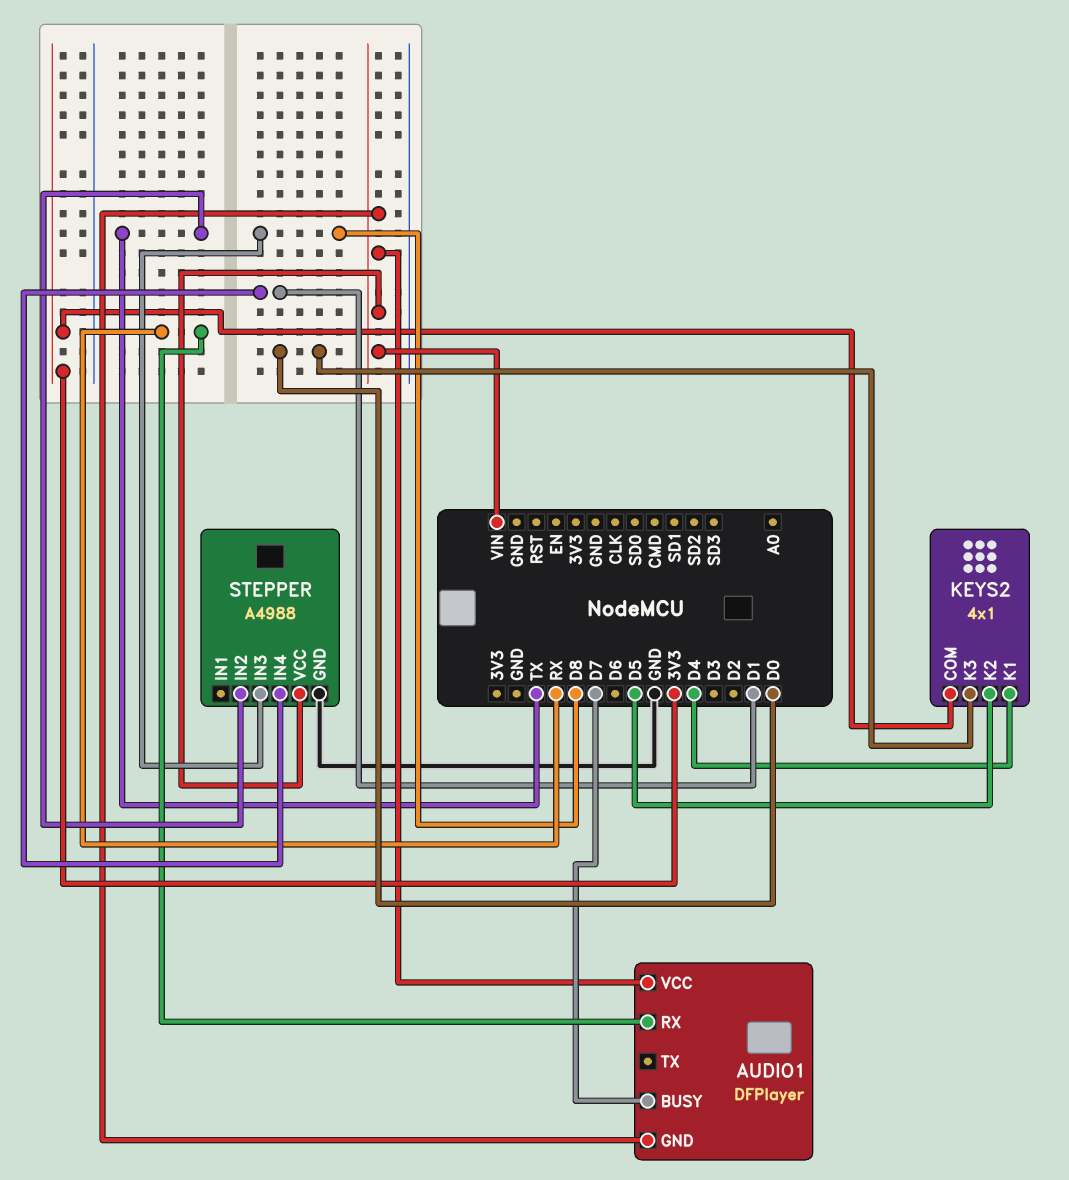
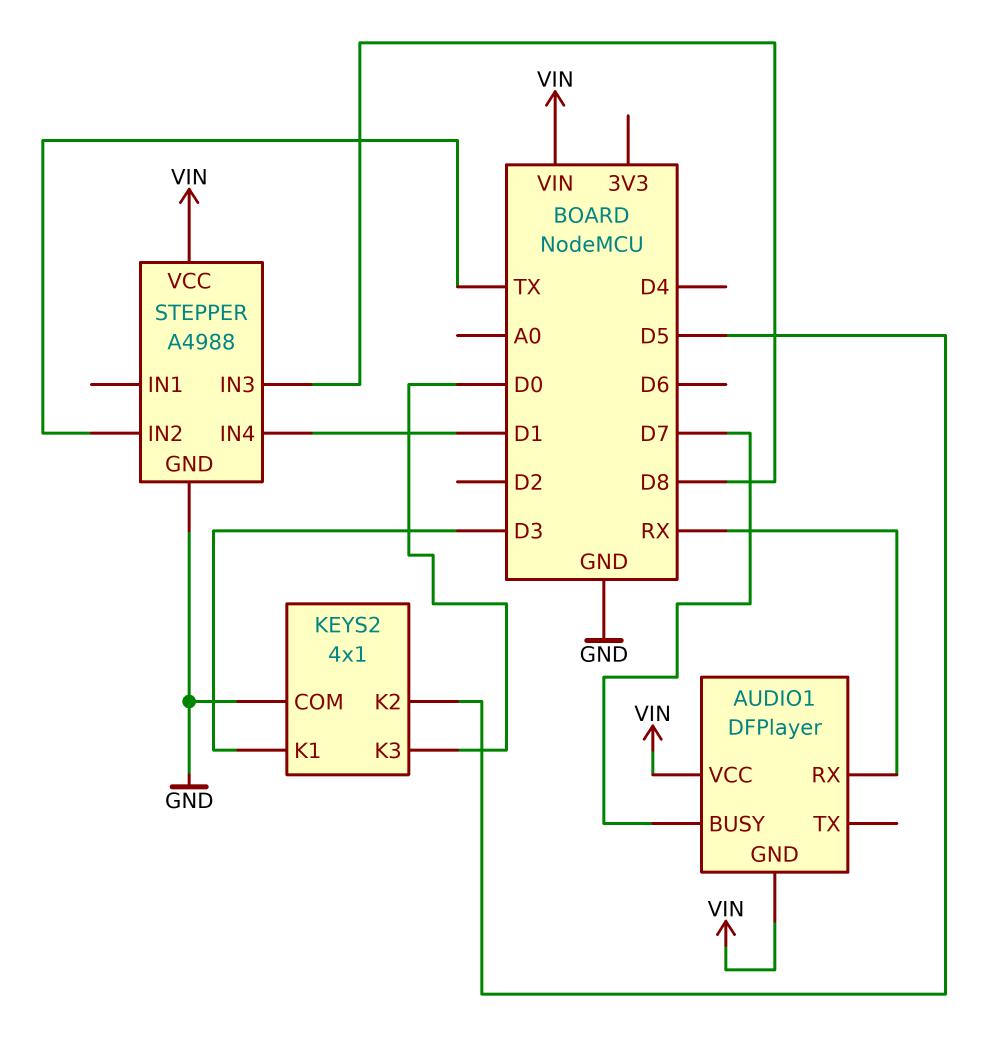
KEYS2 pin COM: 3V3 -> GND
KEYS2 pin K1: D4 -> D3

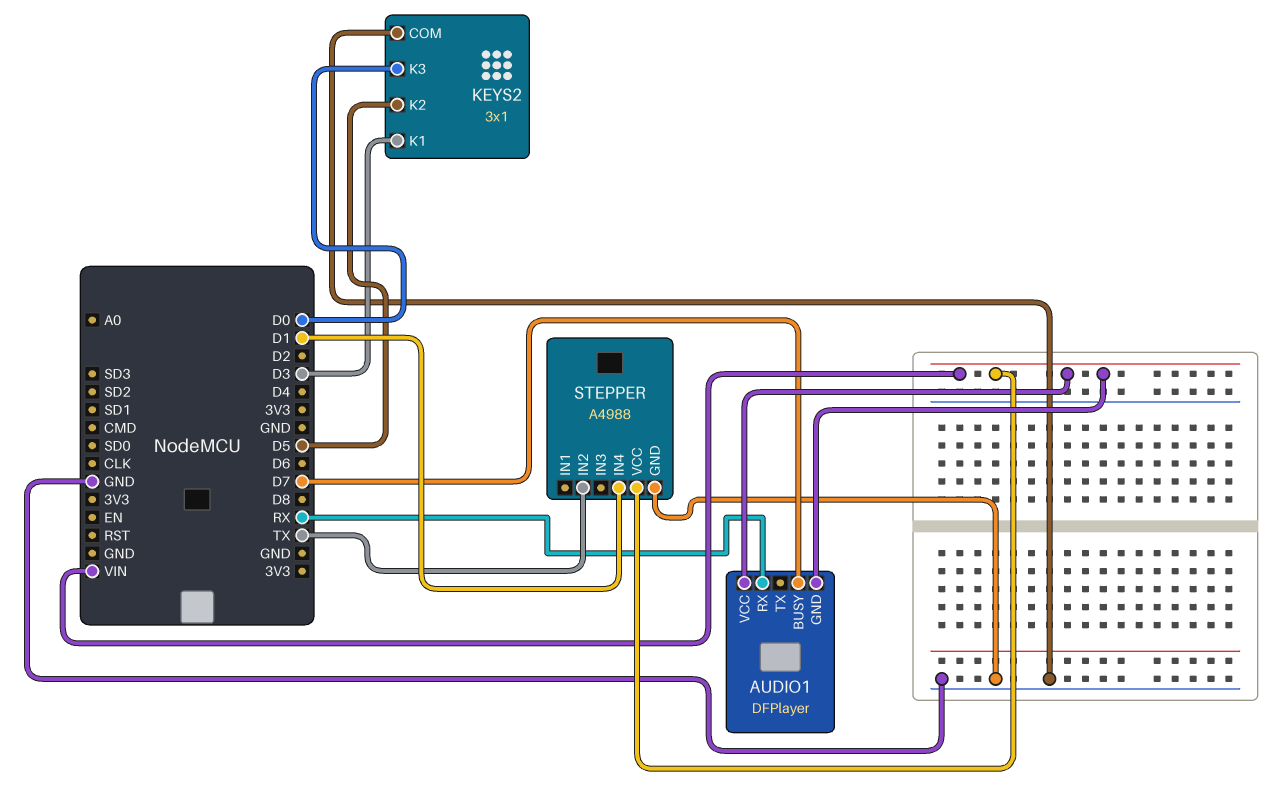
KEYS2: 4x1 -> 3x1
STEPPER pin IN3: D8 -> none

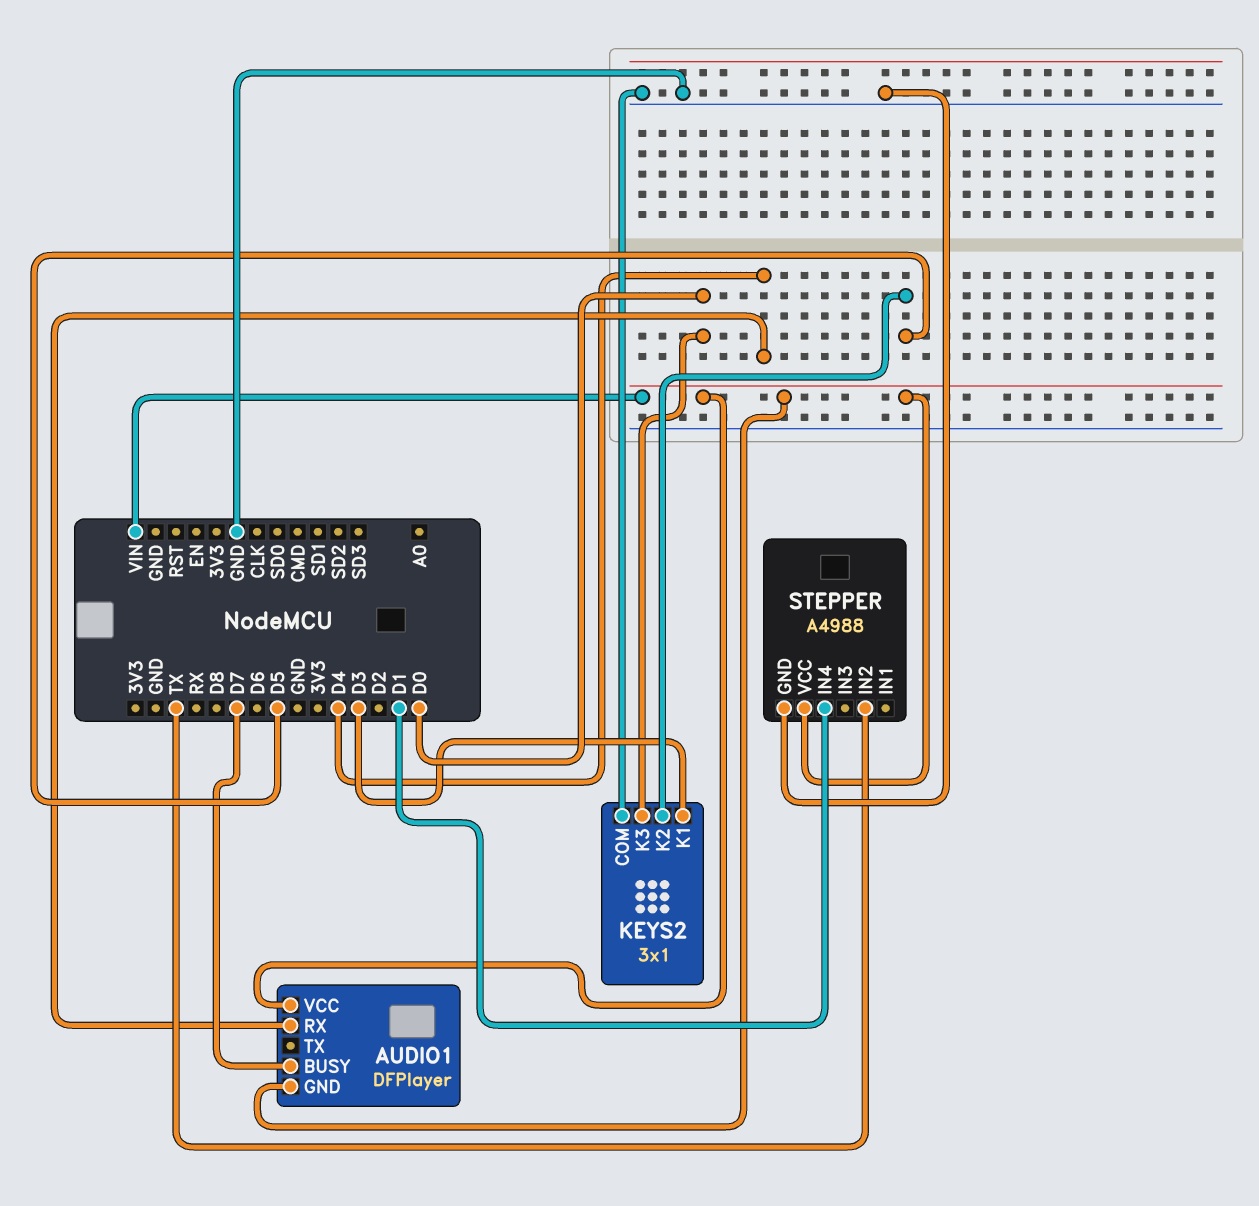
AUDIO1 pin RX: RX -> D4

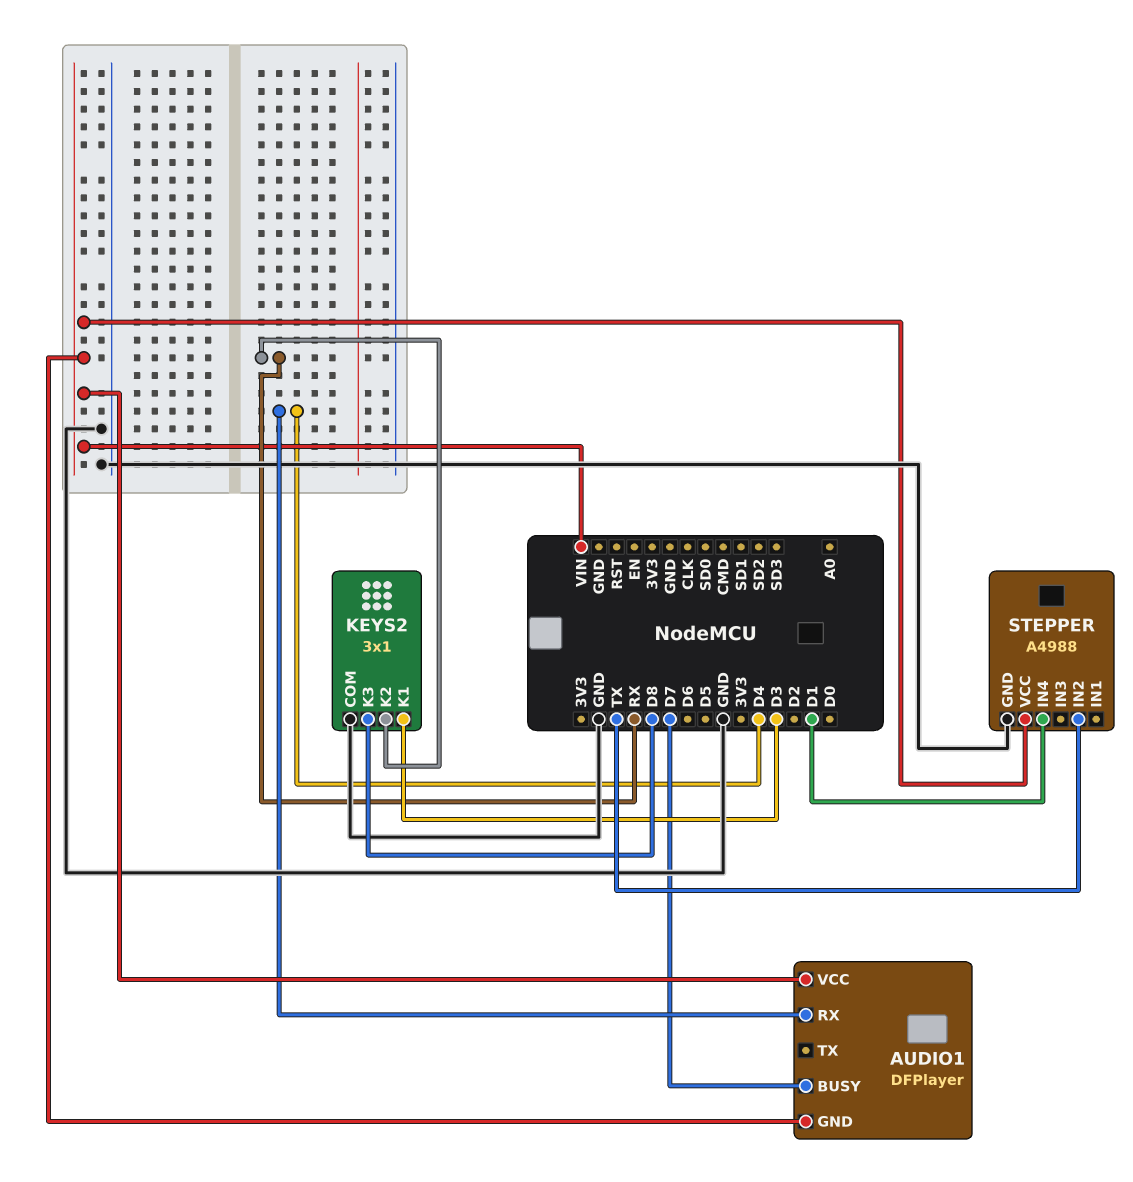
KEYS2 pin K2: D5 -> RX
KEYS2 pin K3: D0 -> D8

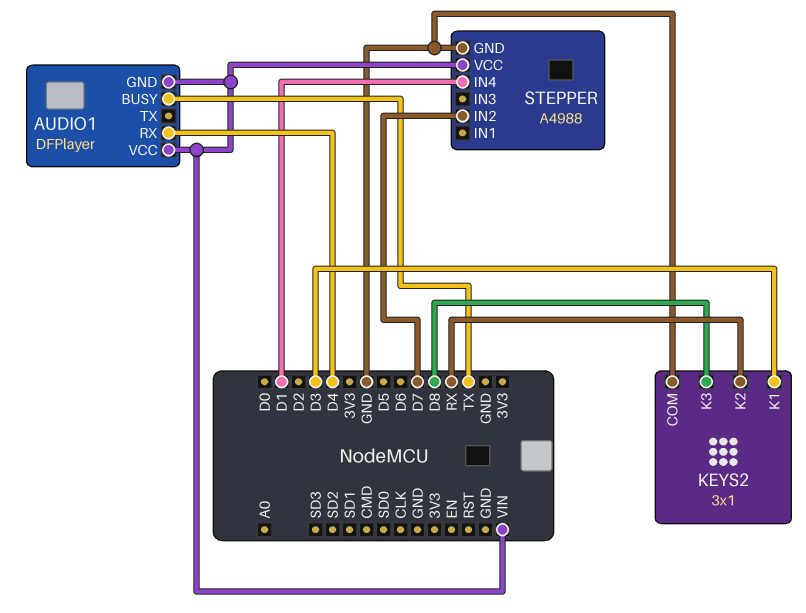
AUDIO1 pin BUSY: D7 -> TX
STEPPER pin IN2: TX -> D7

